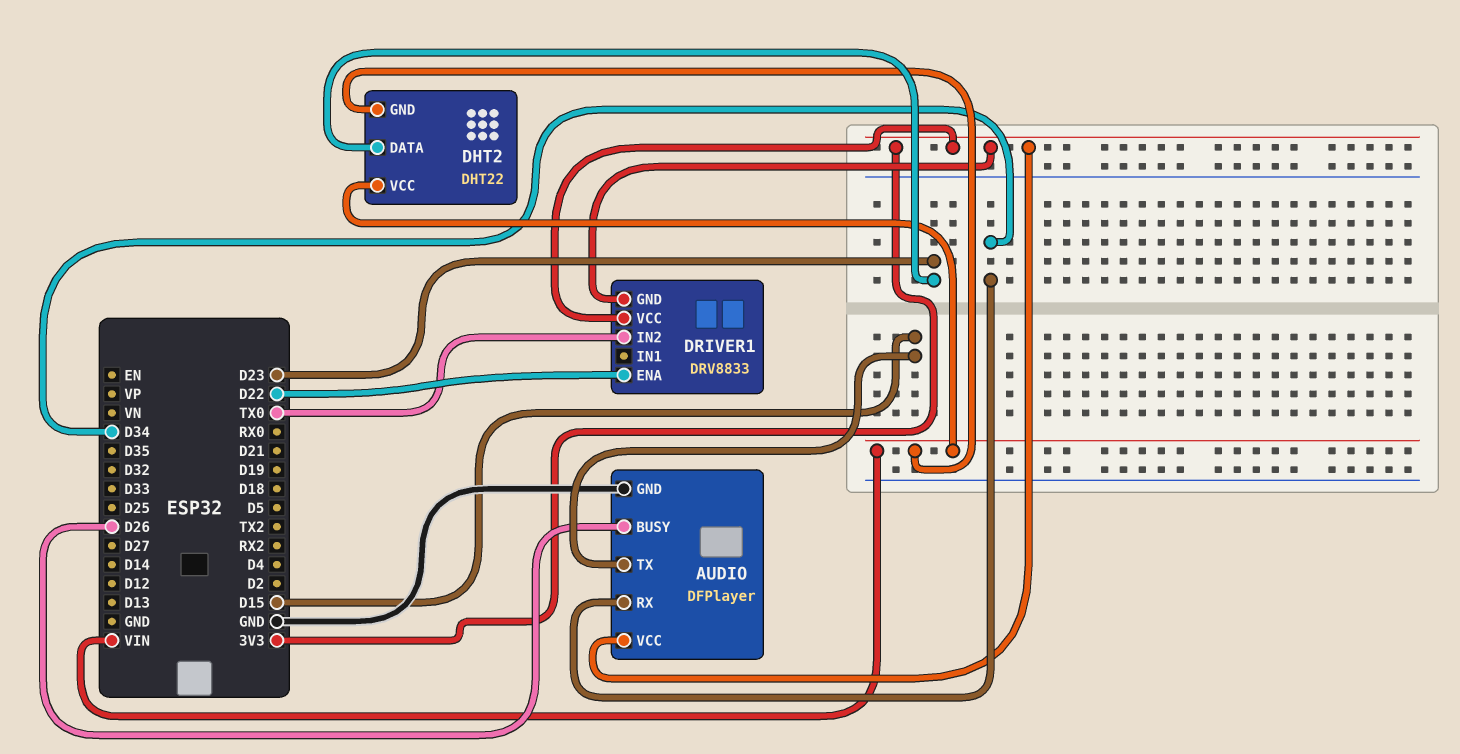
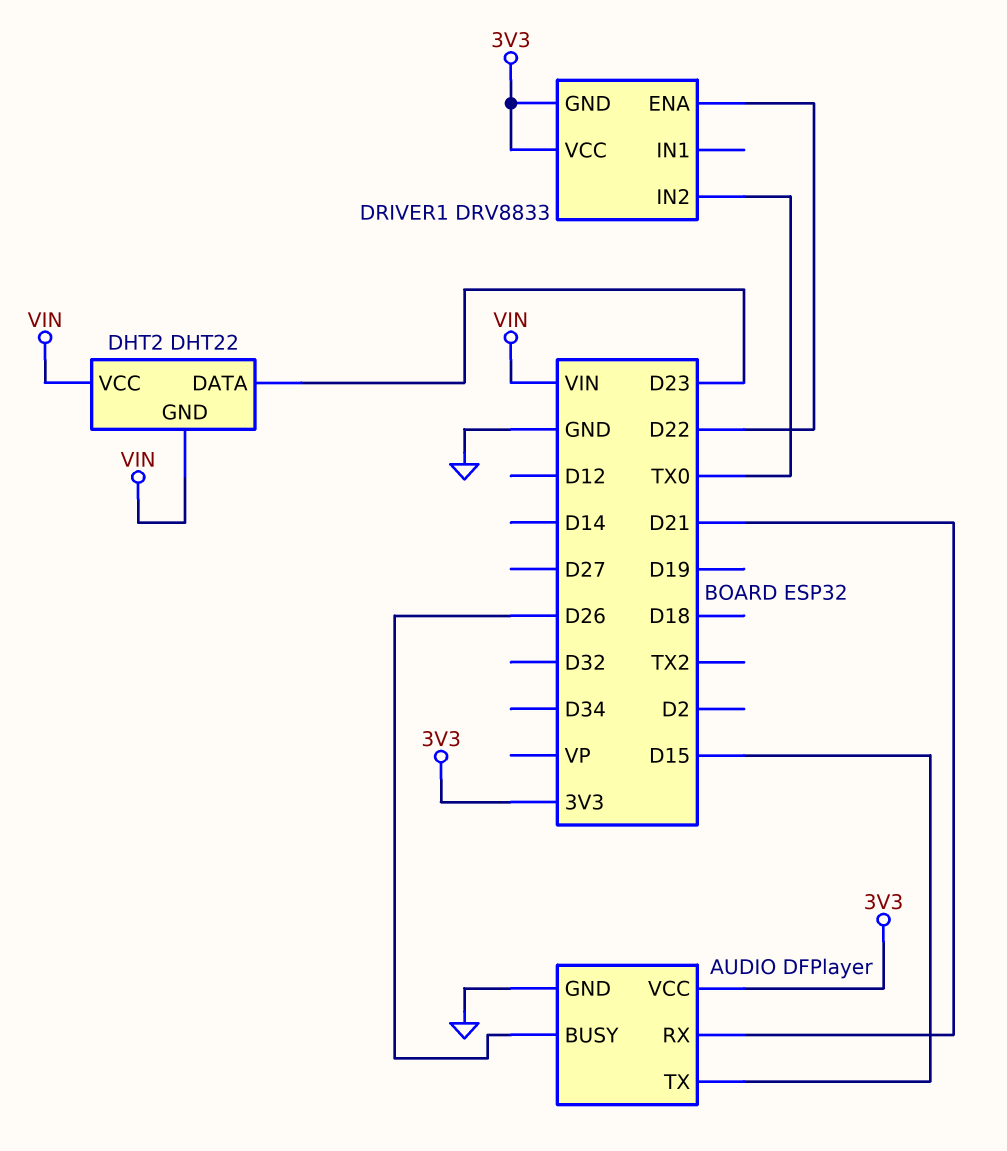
AUDIO pin RX: D34 -> D21

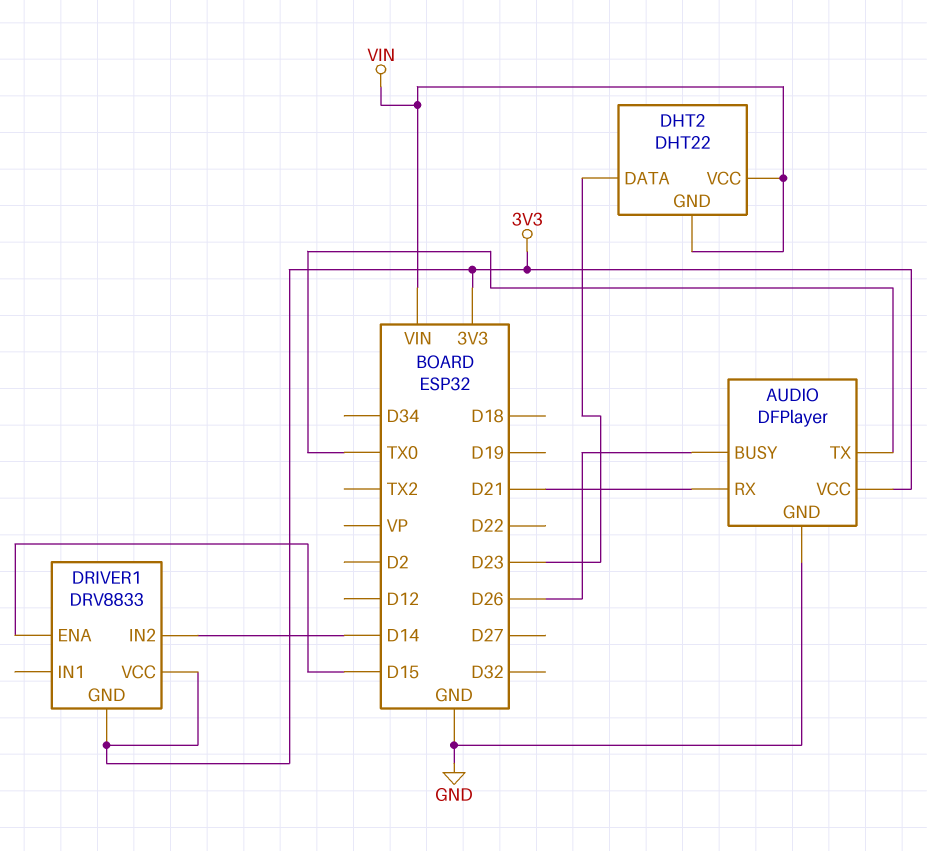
AUDIO pin TX: D15 -> TX0
DRIVER1 pin ENA: D22 -> D15
DRIVER1 pin IN2: TX0 -> D14

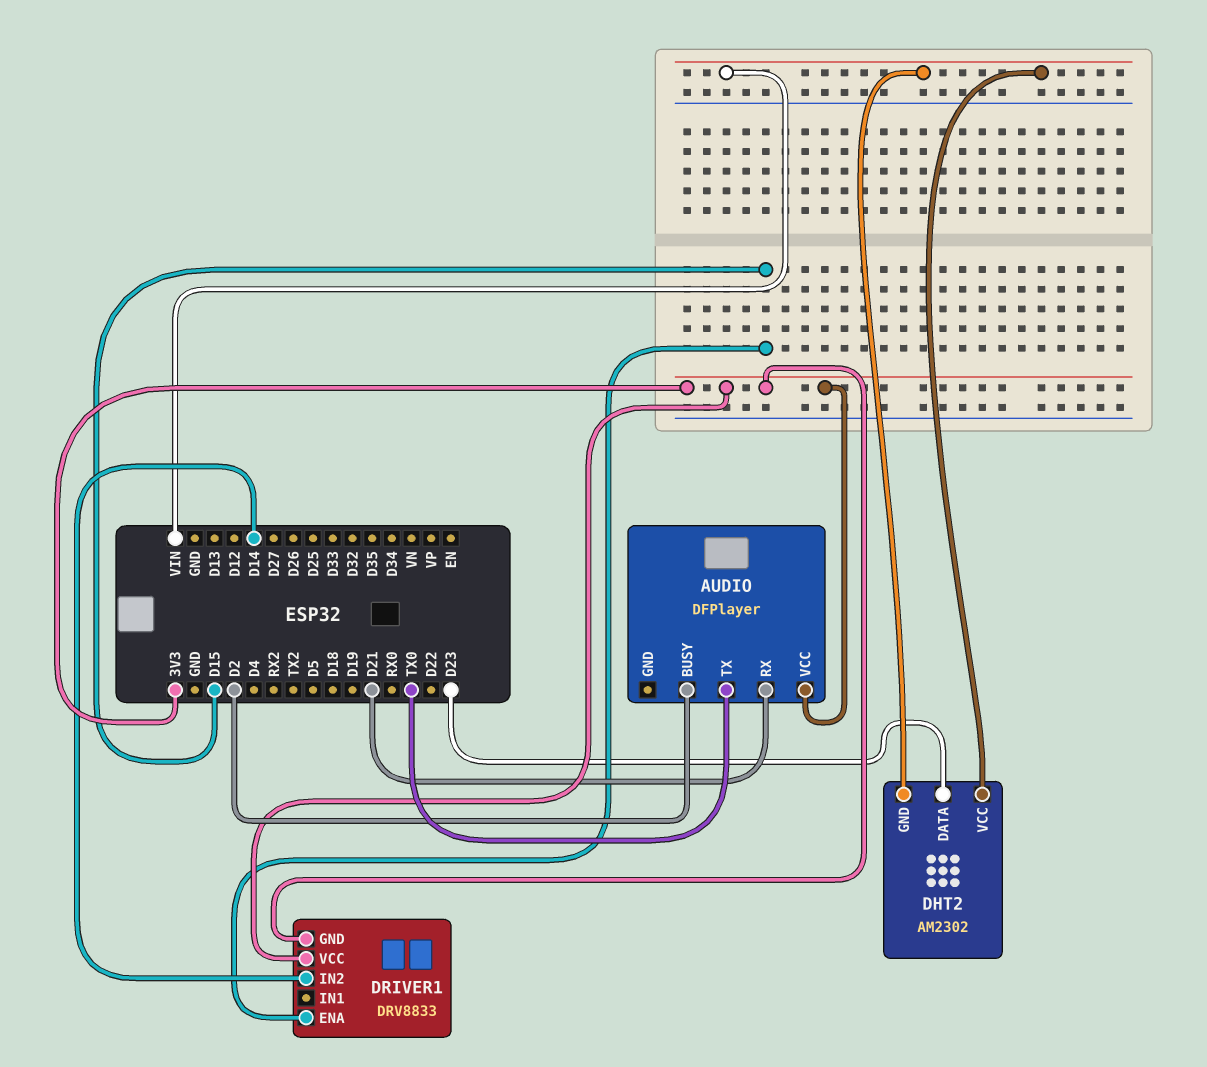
AUDIO pin BUSY: D26 -> D2
AUDIO pin GND: GND -> none
DHT2: DHT22 -> AM2302

